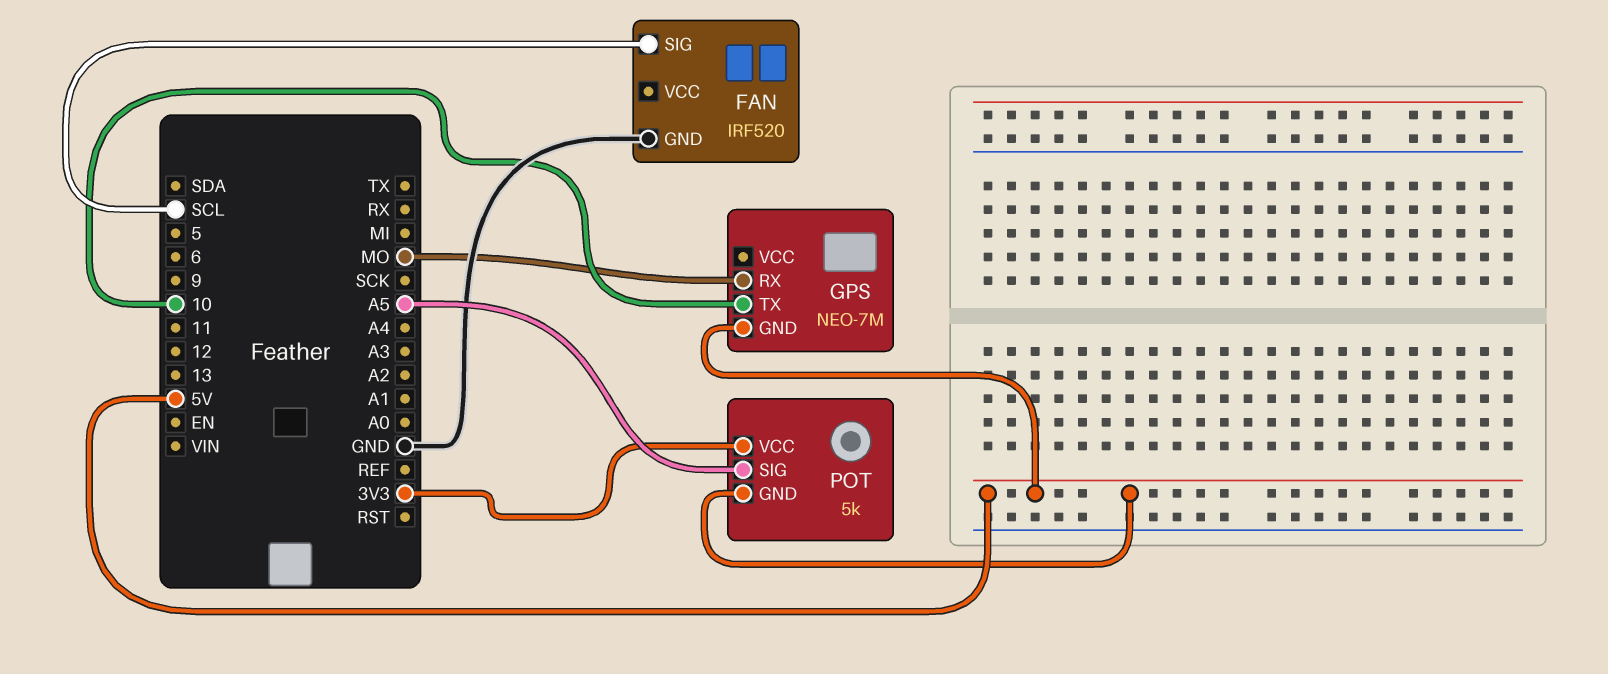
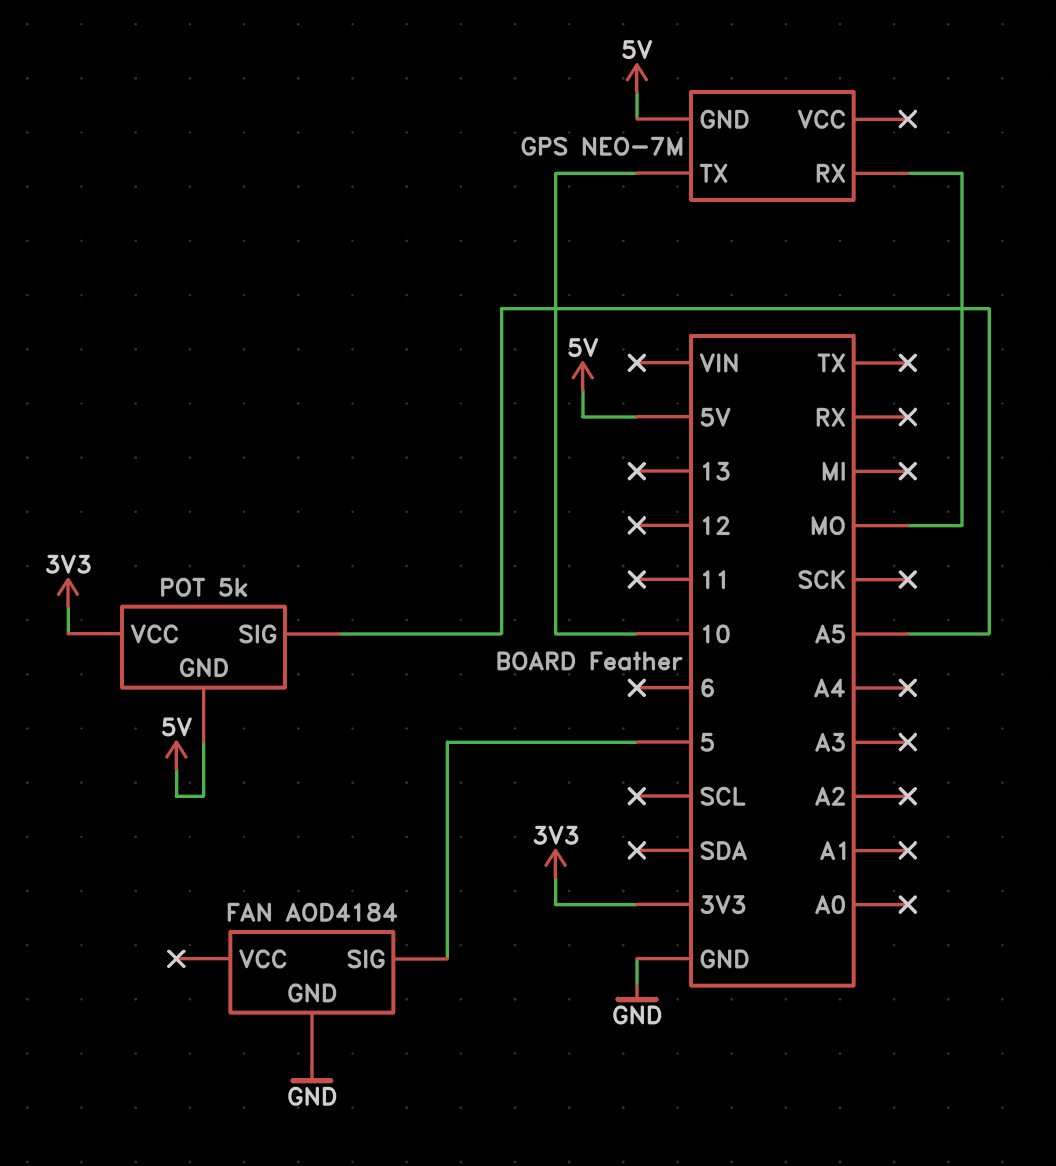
FAN: IRF520 -> AOD4184
FAN pin SIG: SCL -> 5

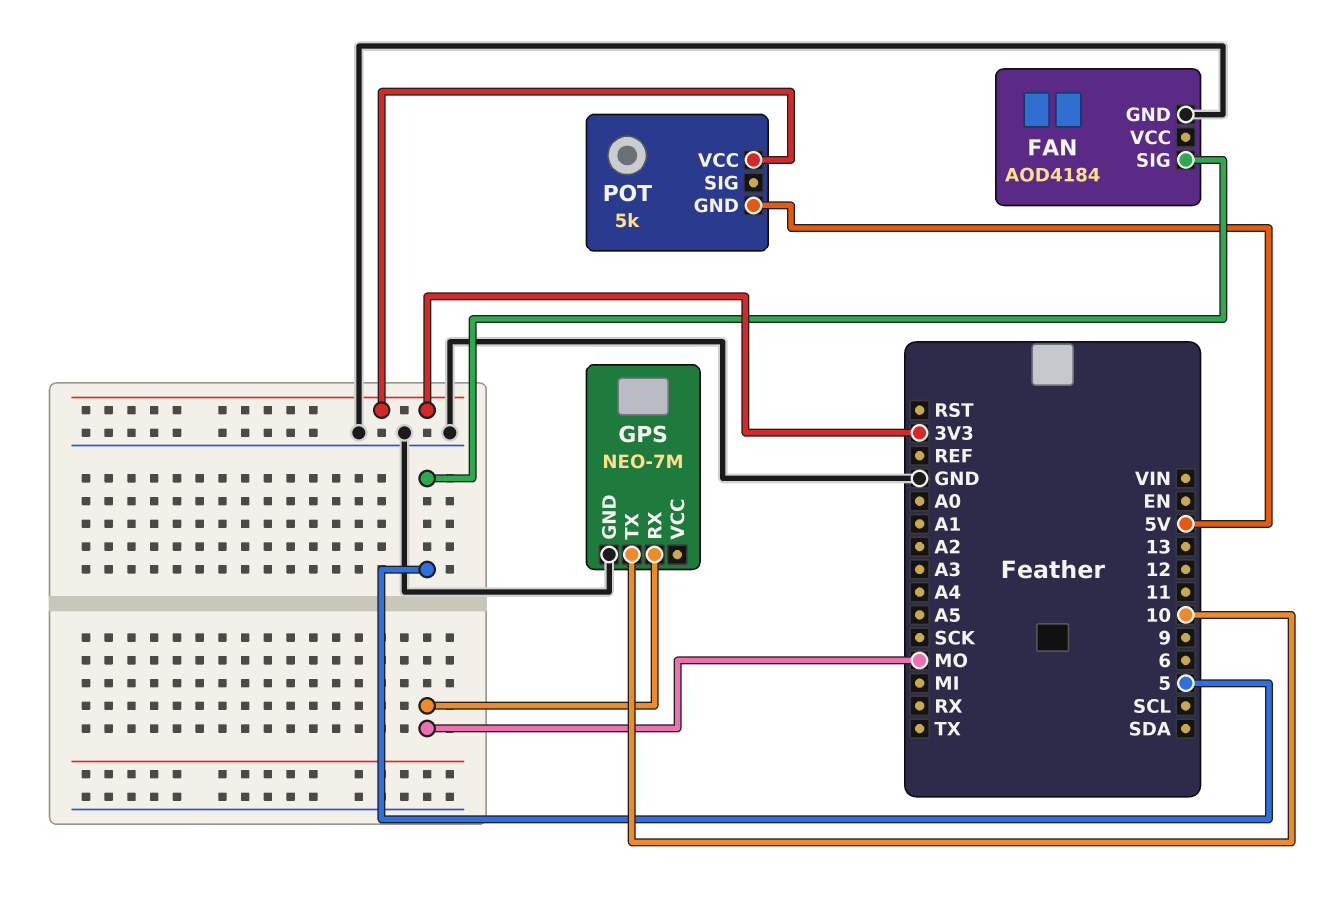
GPS pin GND: 5V -> GND
POT pin SIG: A5 -> none

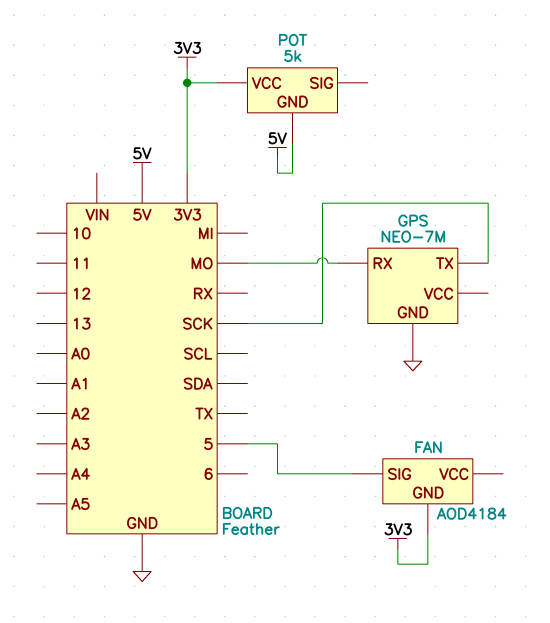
FAN pin GND: GND -> 3V3
GPS pin TX: 10 -> SCK

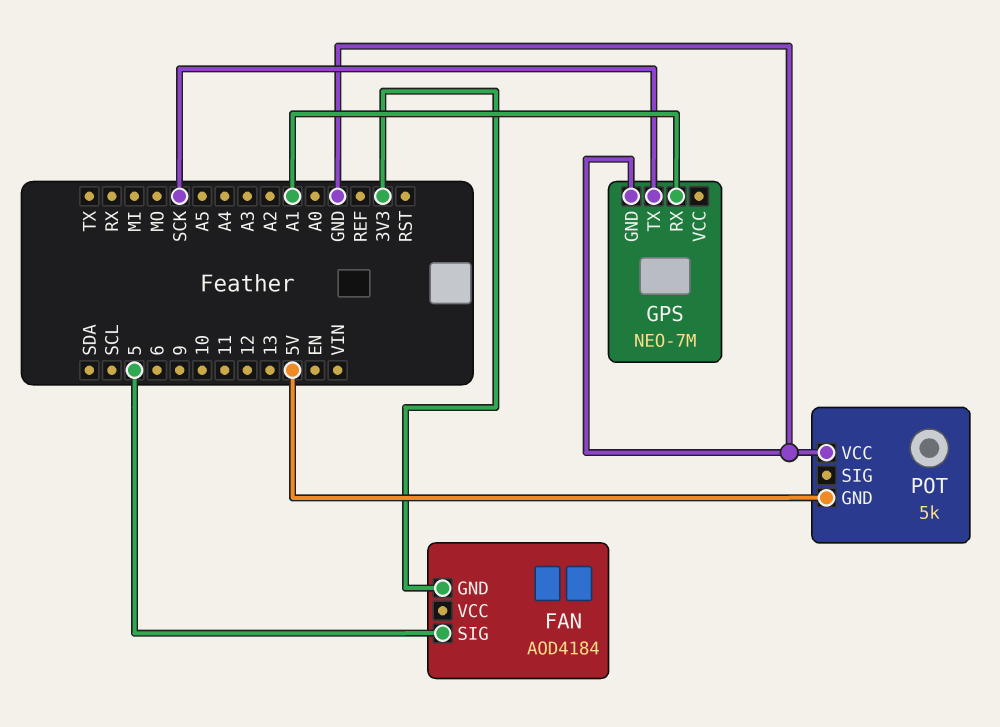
GPS pin RX: MO -> A1
POT pin VCC: 3V3 -> GND

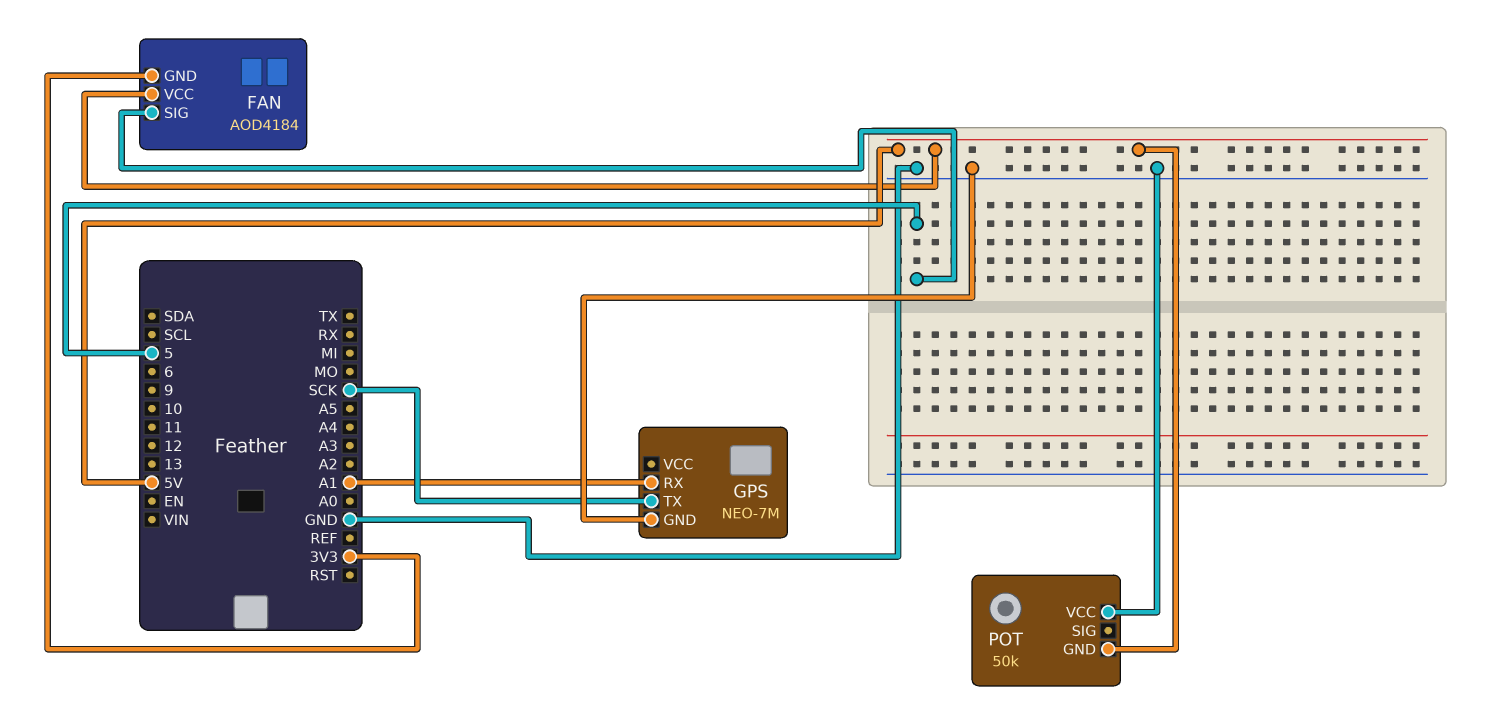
FAN pin VCC: none -> 5V
POT: 5k -> 50k

